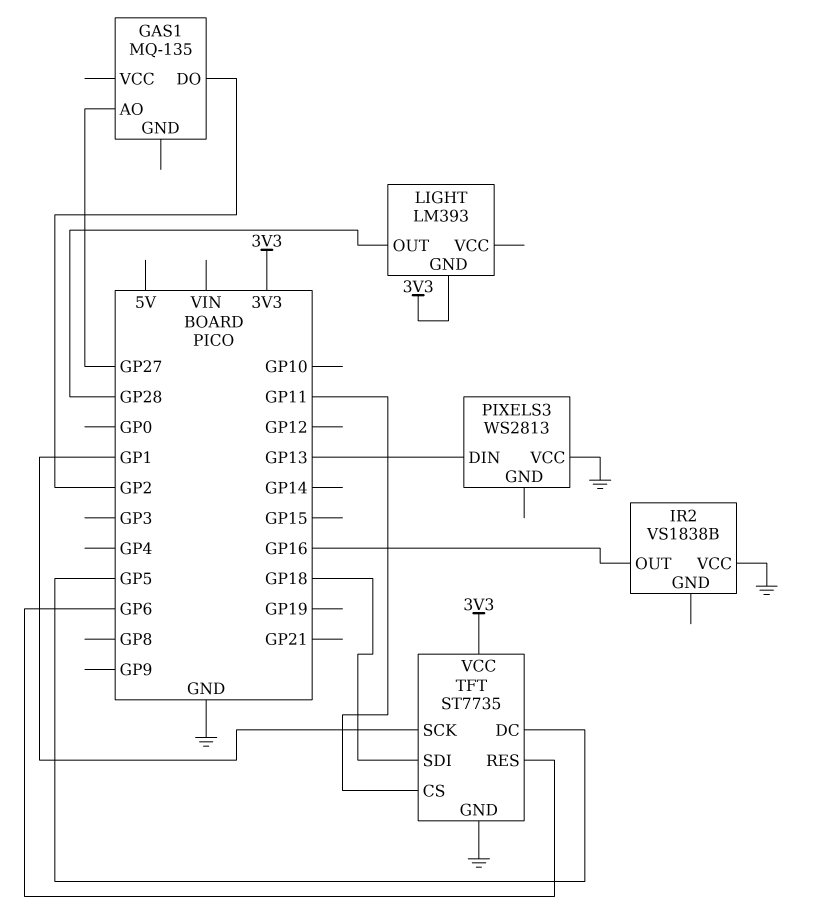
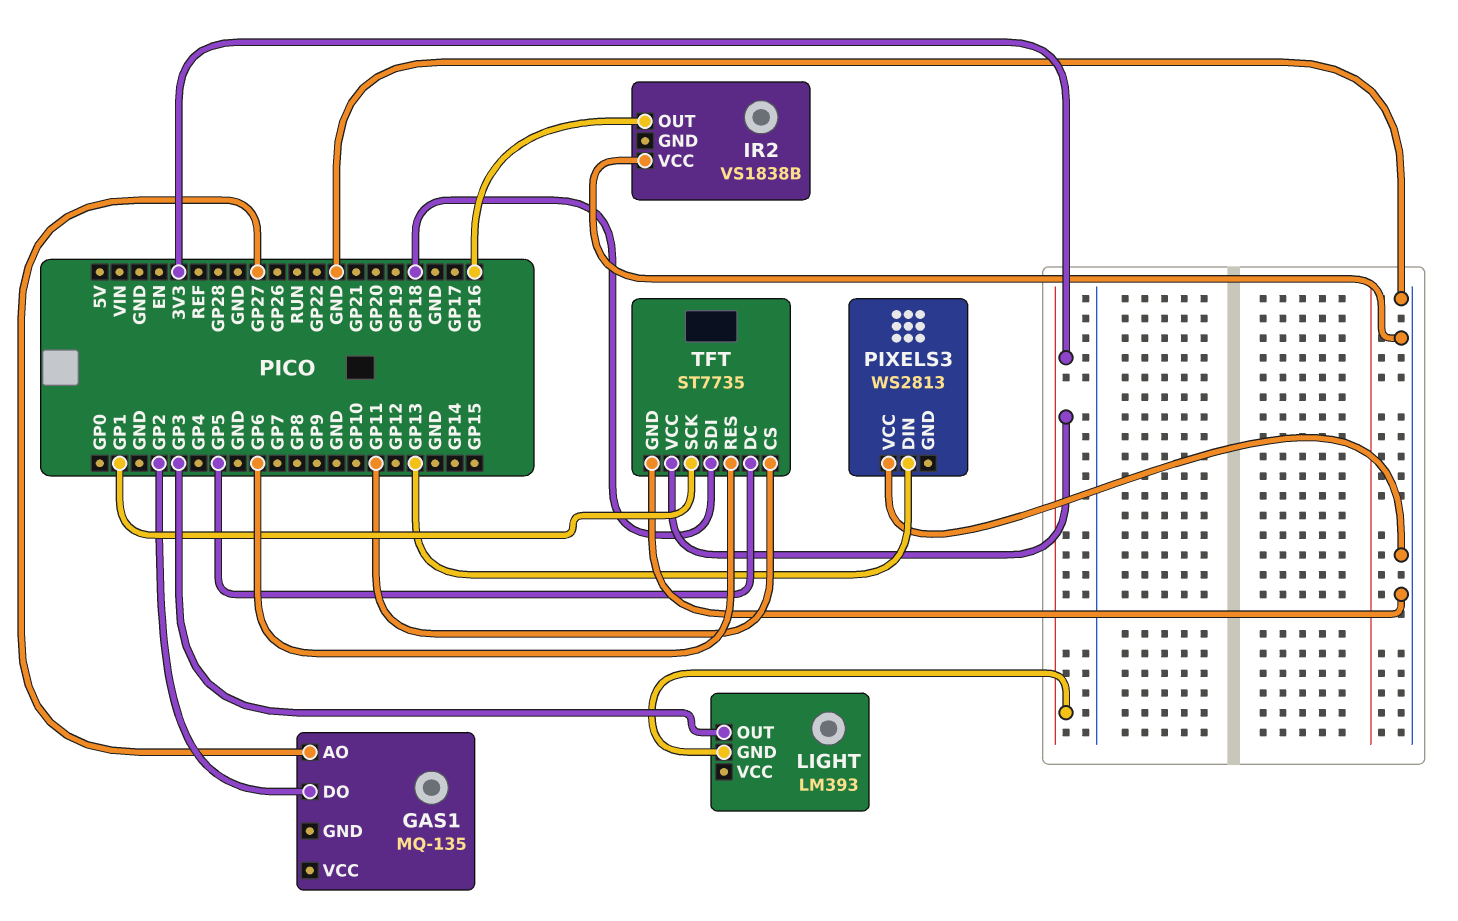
LIGHT pin OUT: GP28 -> GP3

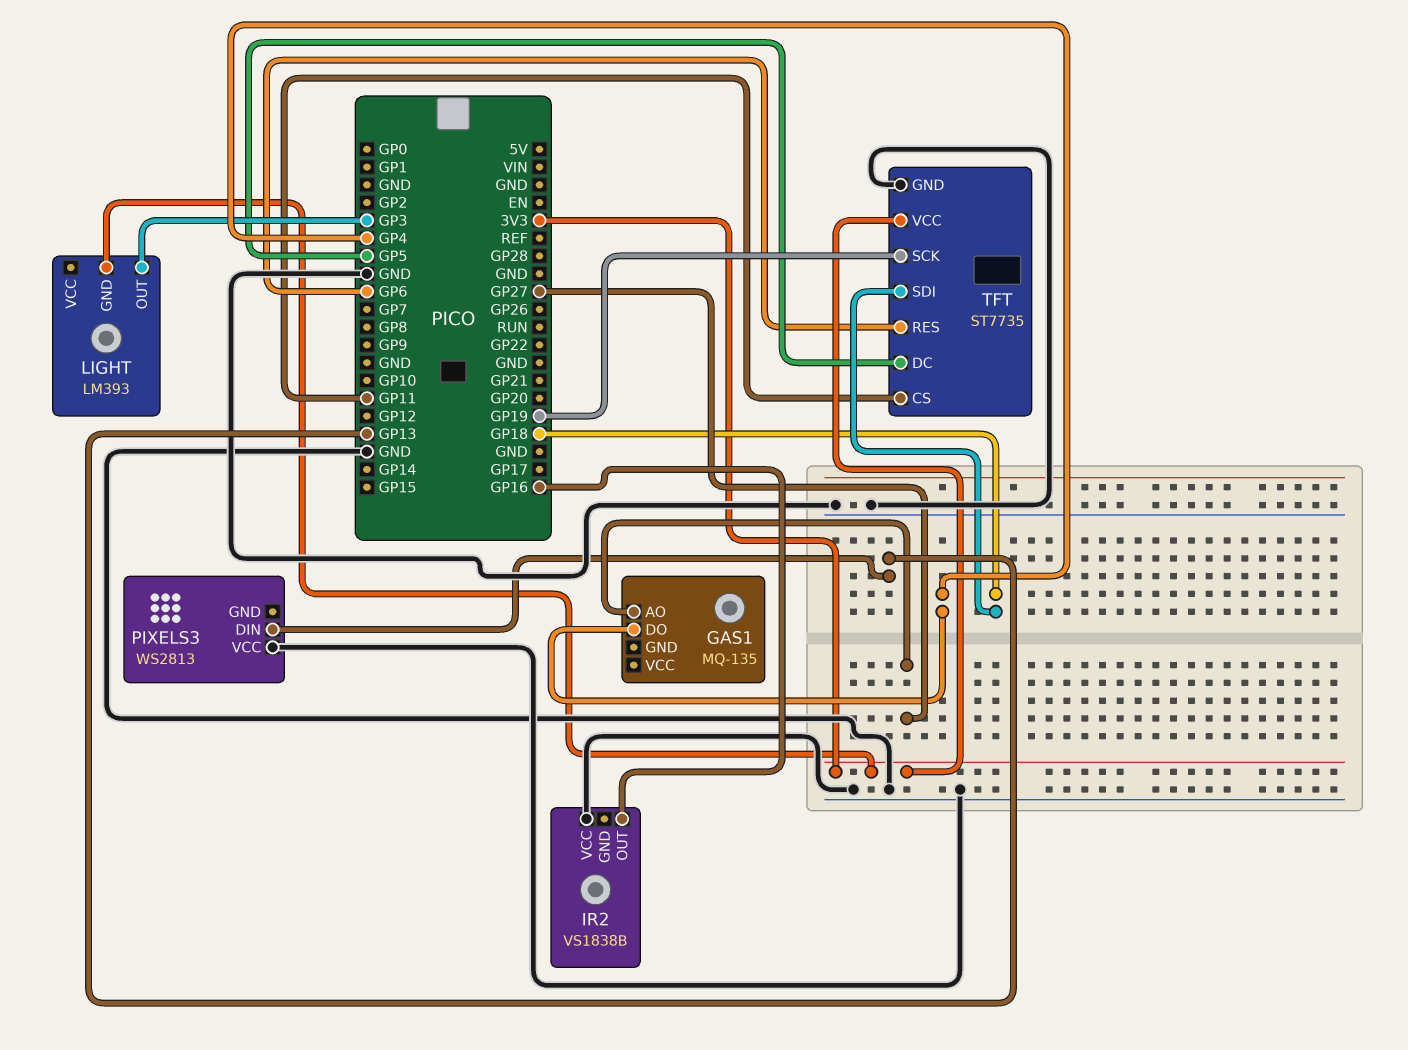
GAS1 pin DO: GP2 -> GP4
TFT pin SCK: GP1 -> GP19

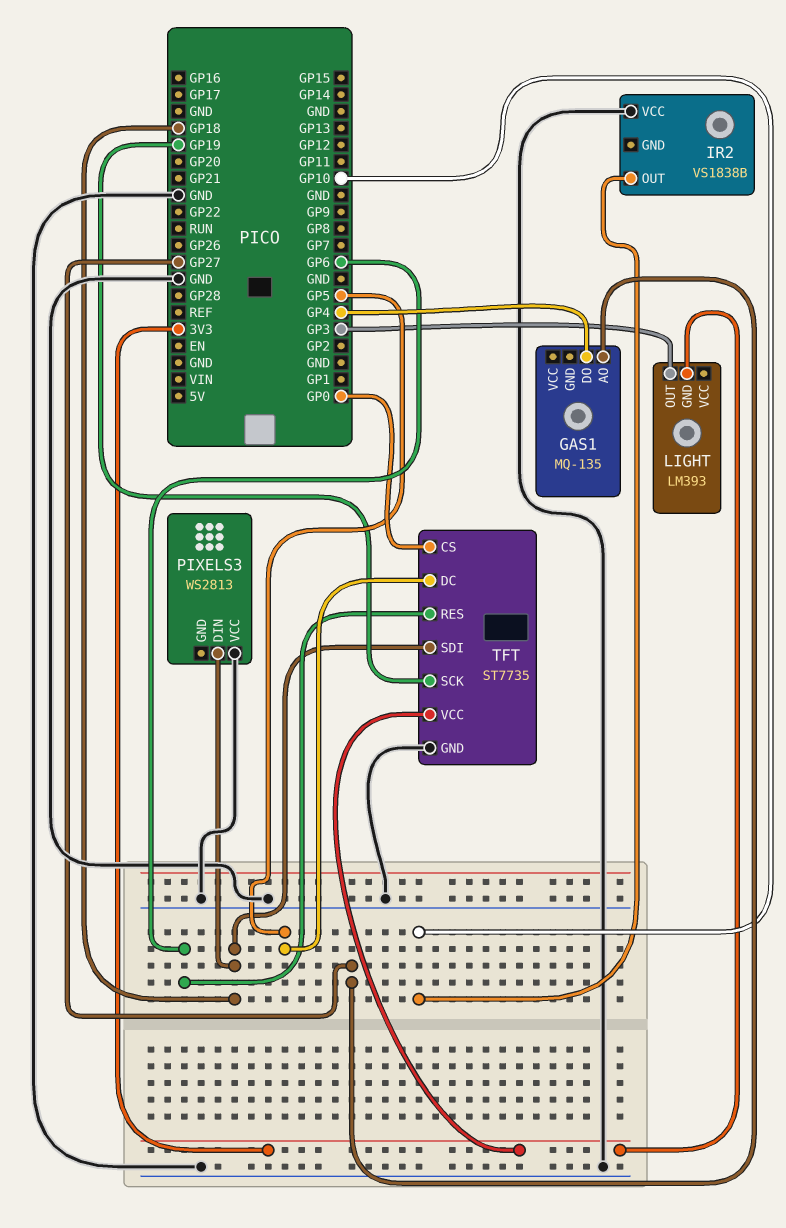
IR2 pin OUT: GP16 -> GP10
PIXELS3 pin DIN: GP13 -> GP18
TFT pin CS: GP11 -> GP0

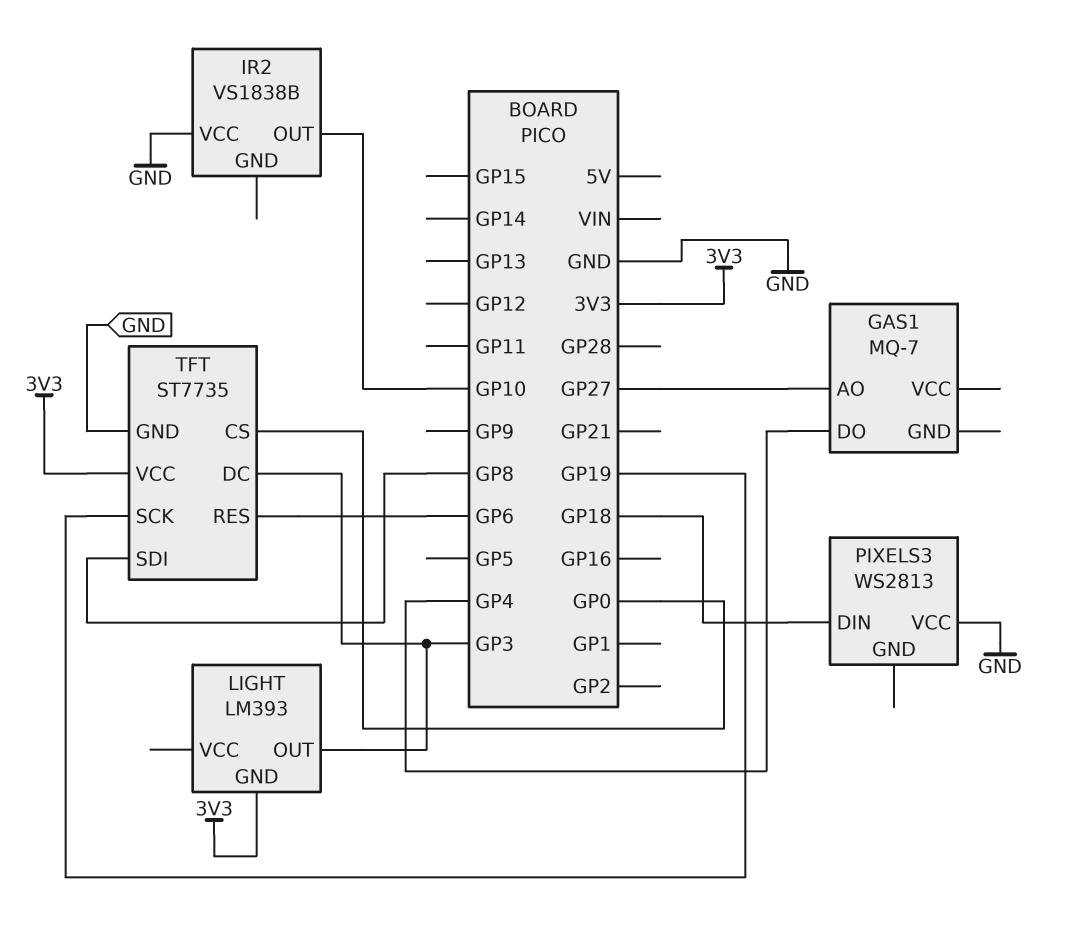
GAS1: MQ-135 -> MQ-7
TFT pin DC: GP5 -> GP3
TFT pin SDI: GP18 -> GP8

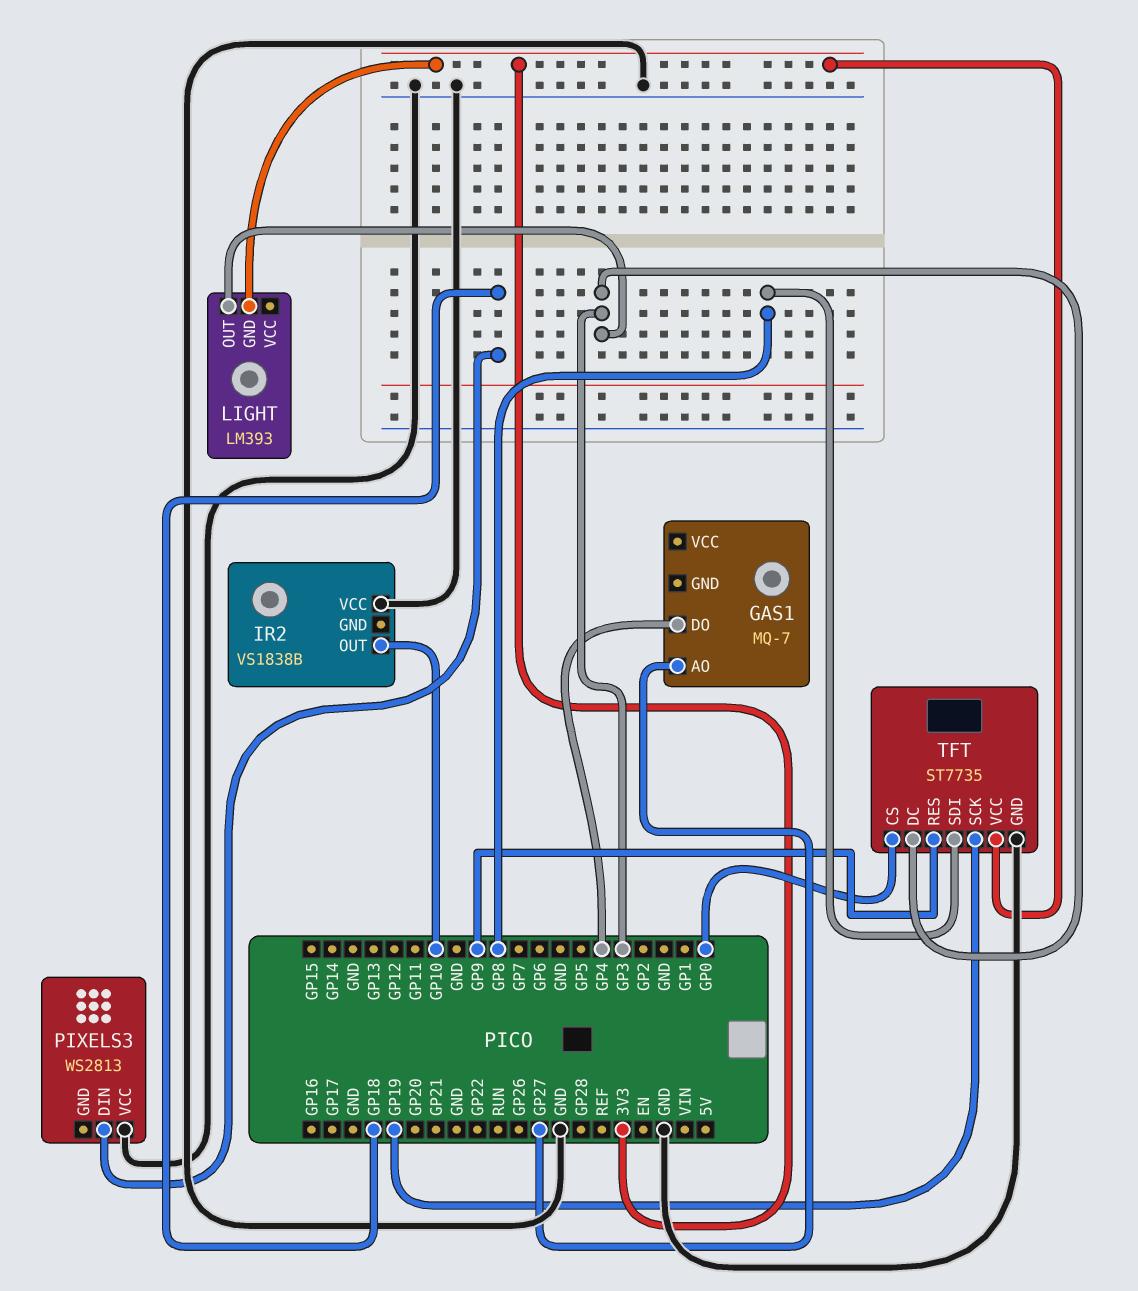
TFT pin RES: GP6 -> GP9

